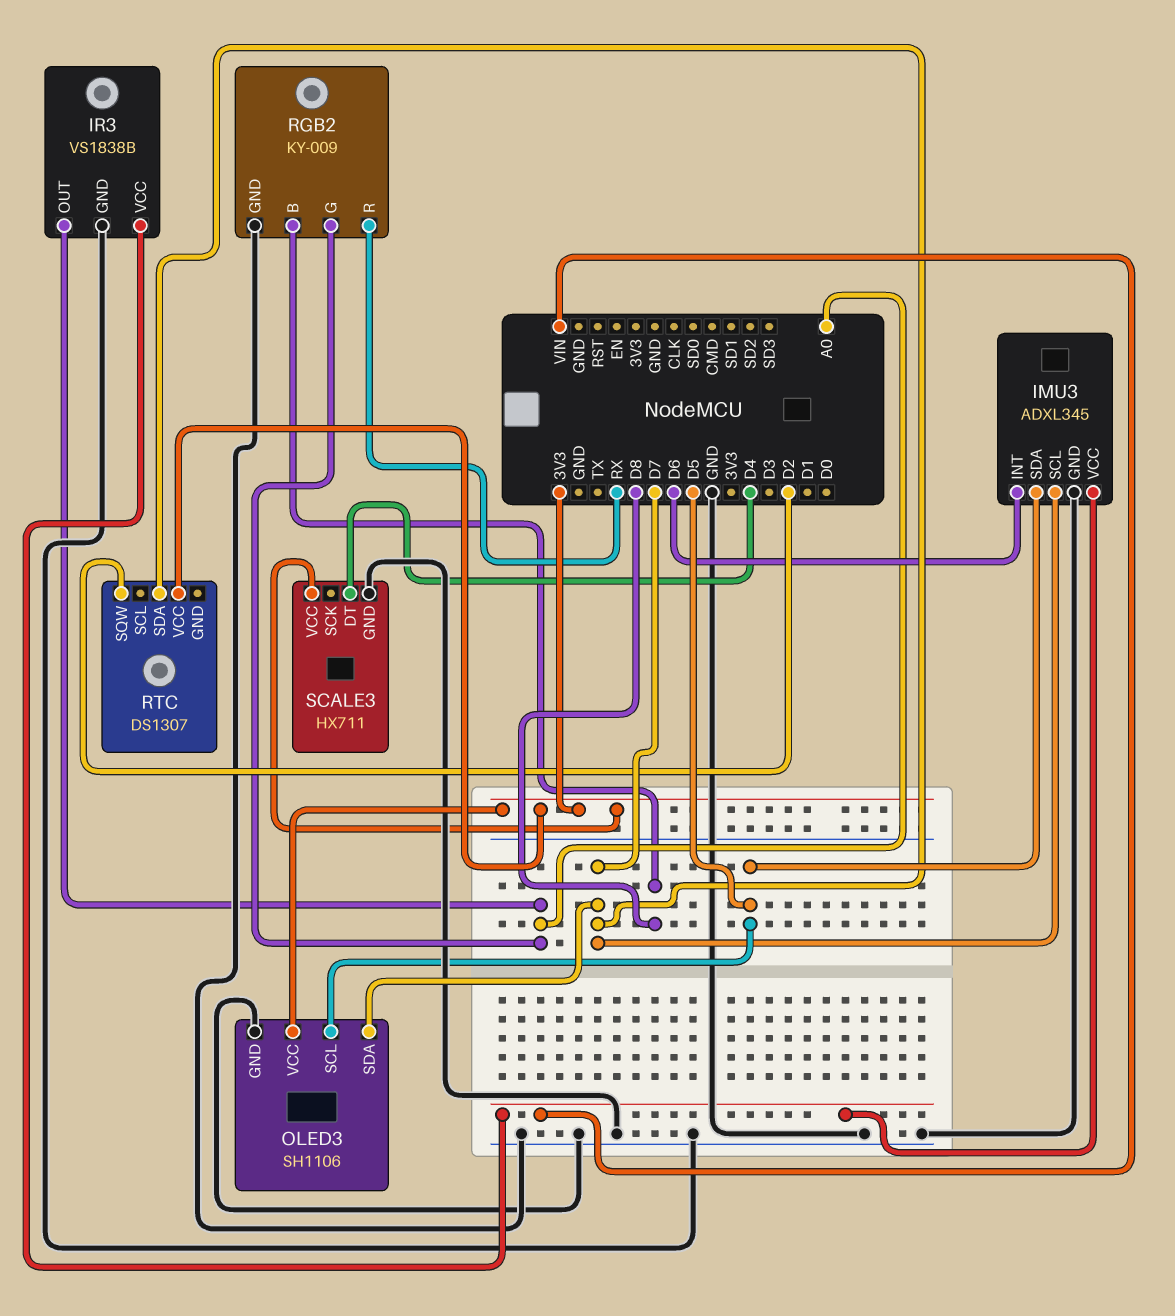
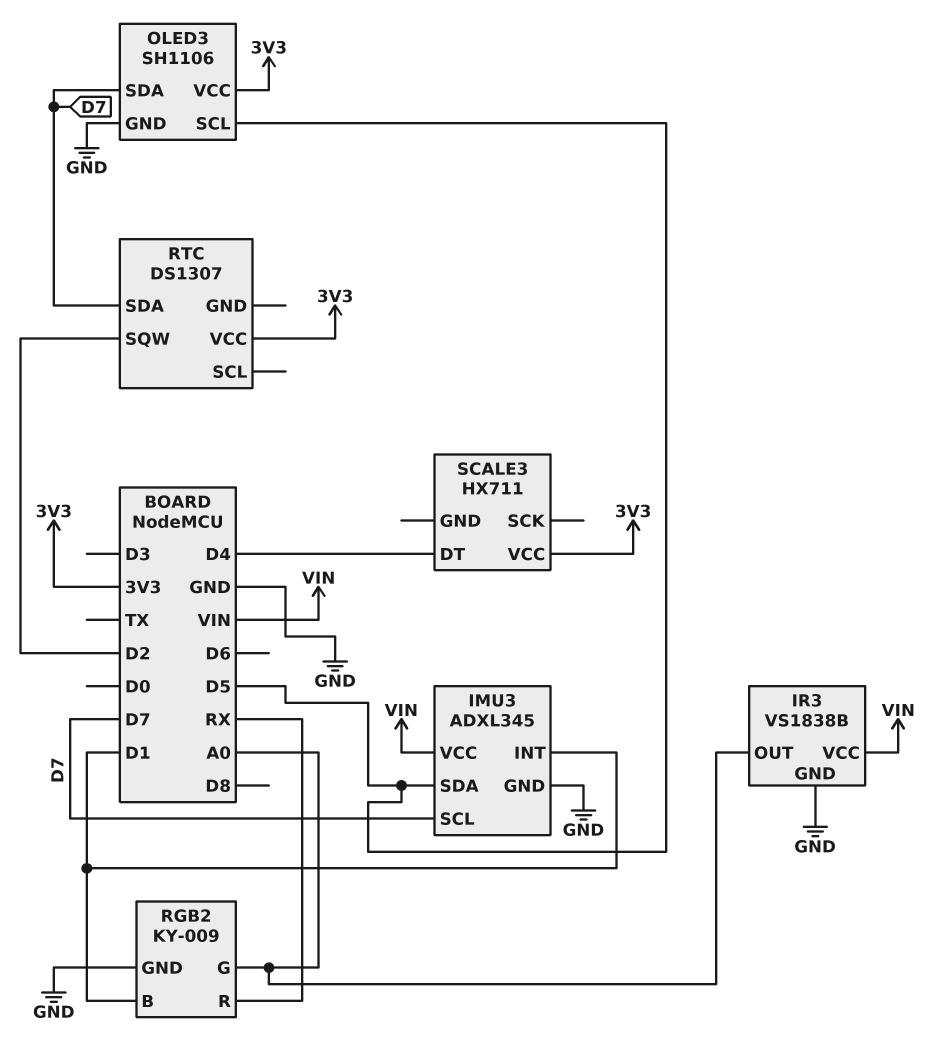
IMU3 pin INT: D6 -> D1
RGB2 pin B: D8 -> D1
SCALE3 pin GND: GND -> none

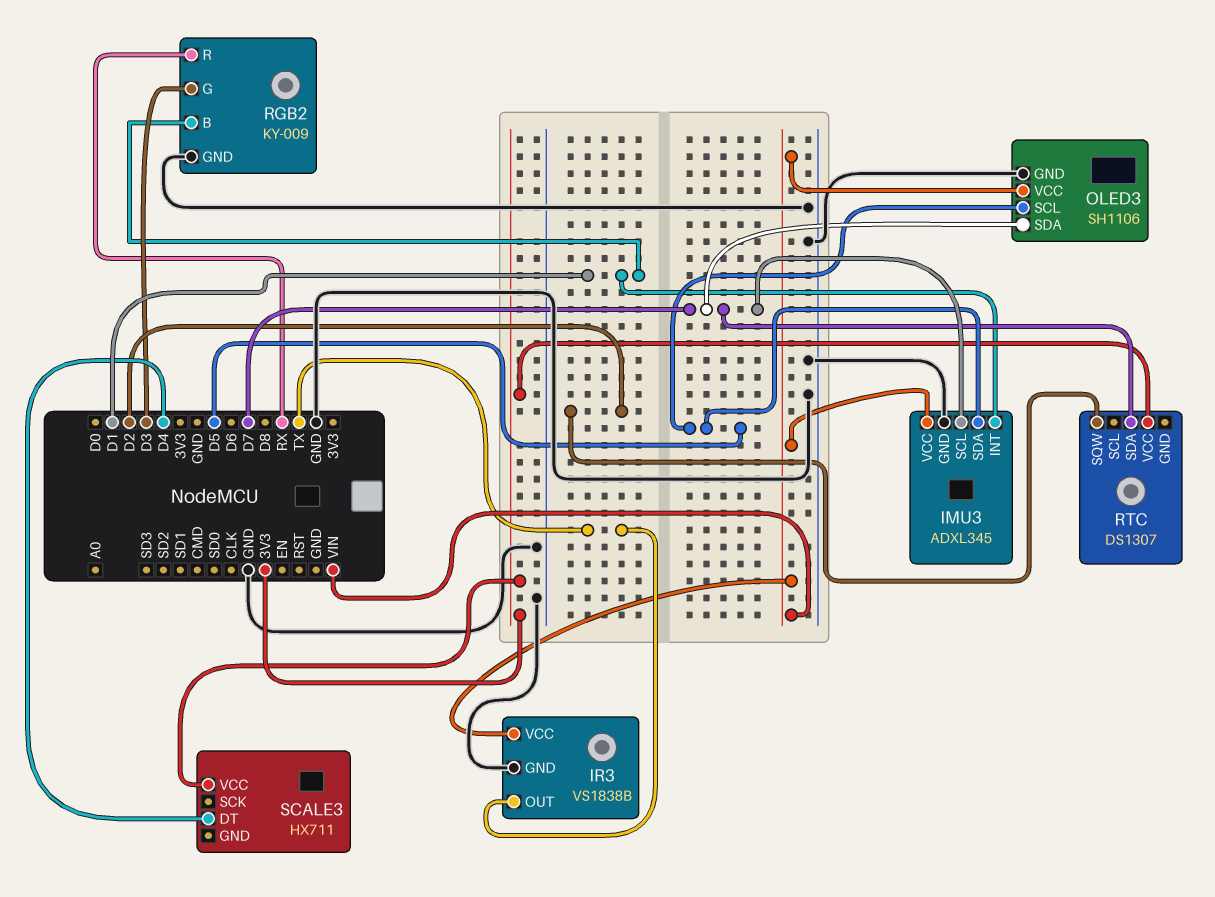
IR3 pin OUT: A0 -> TX
OLED3 pin VCC: 3V3 -> VIN
RGB2 pin G: A0 -> D3

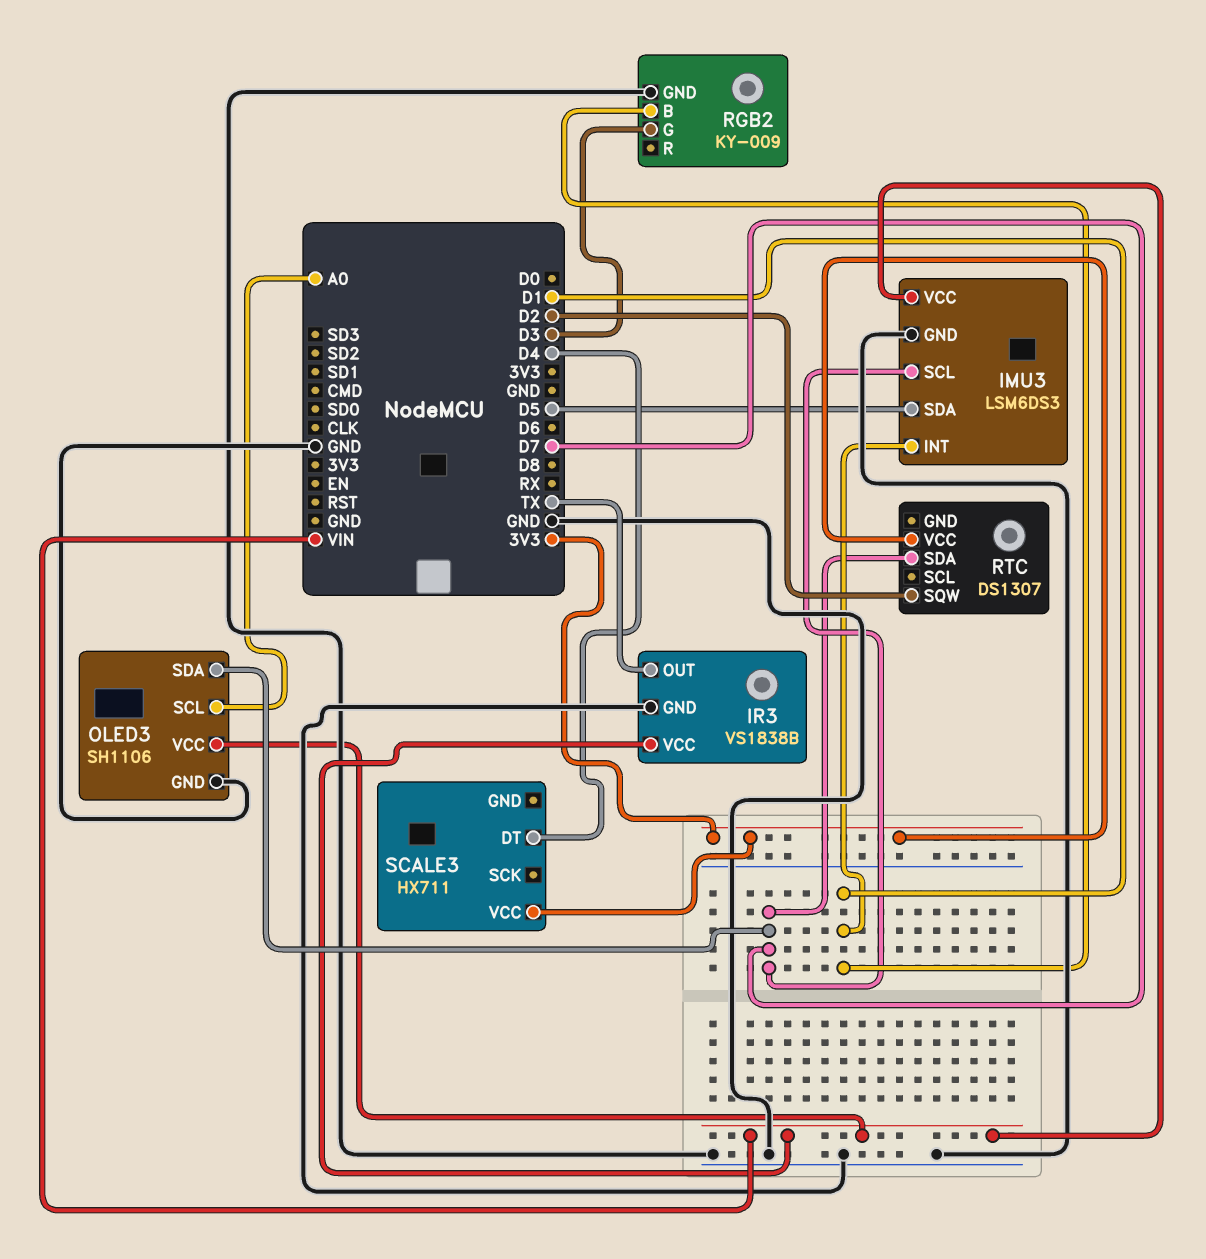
IMU3: ADXL345 -> LSM6DS3
OLED3 pin SCL: D5 -> A0
RGB2 pin R: RX -> none

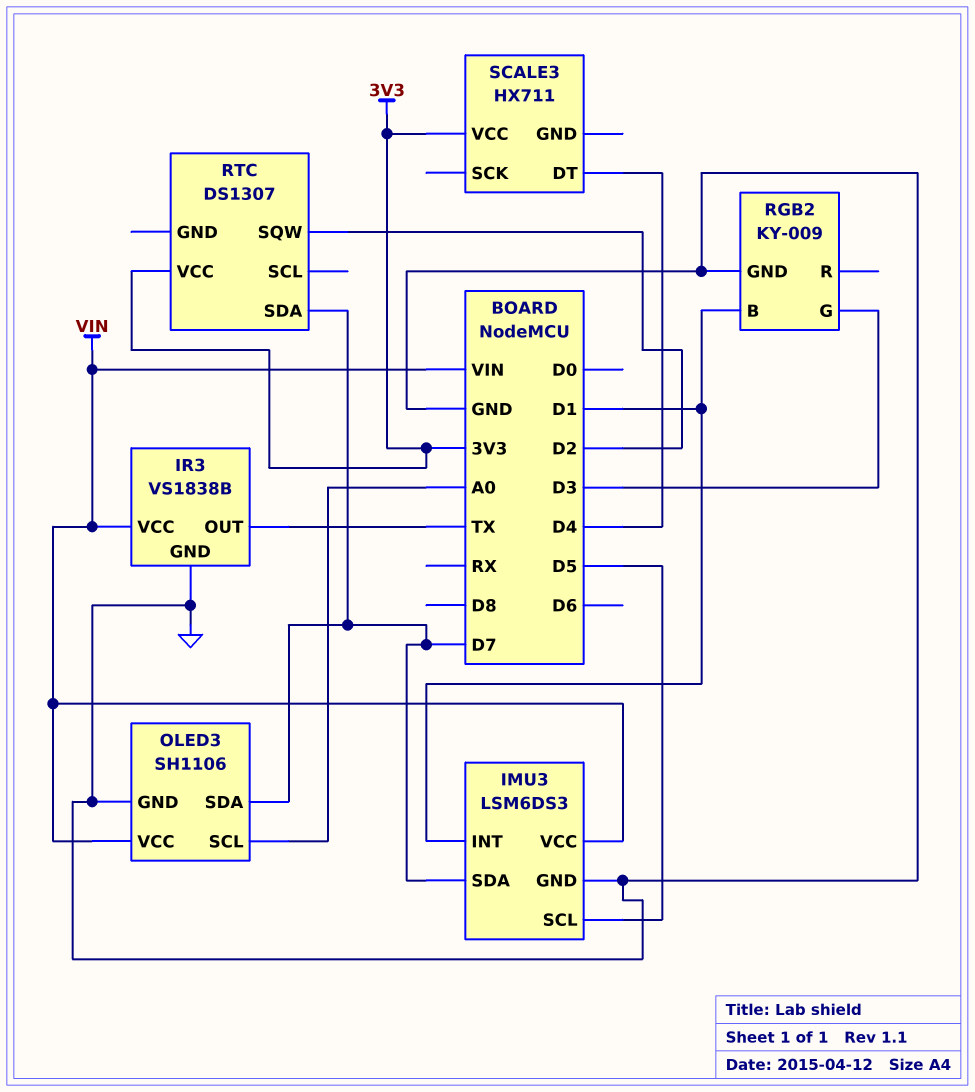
IMU3 pin SCL: D7 -> D5
IMU3 pin SDA: D5 -> D7

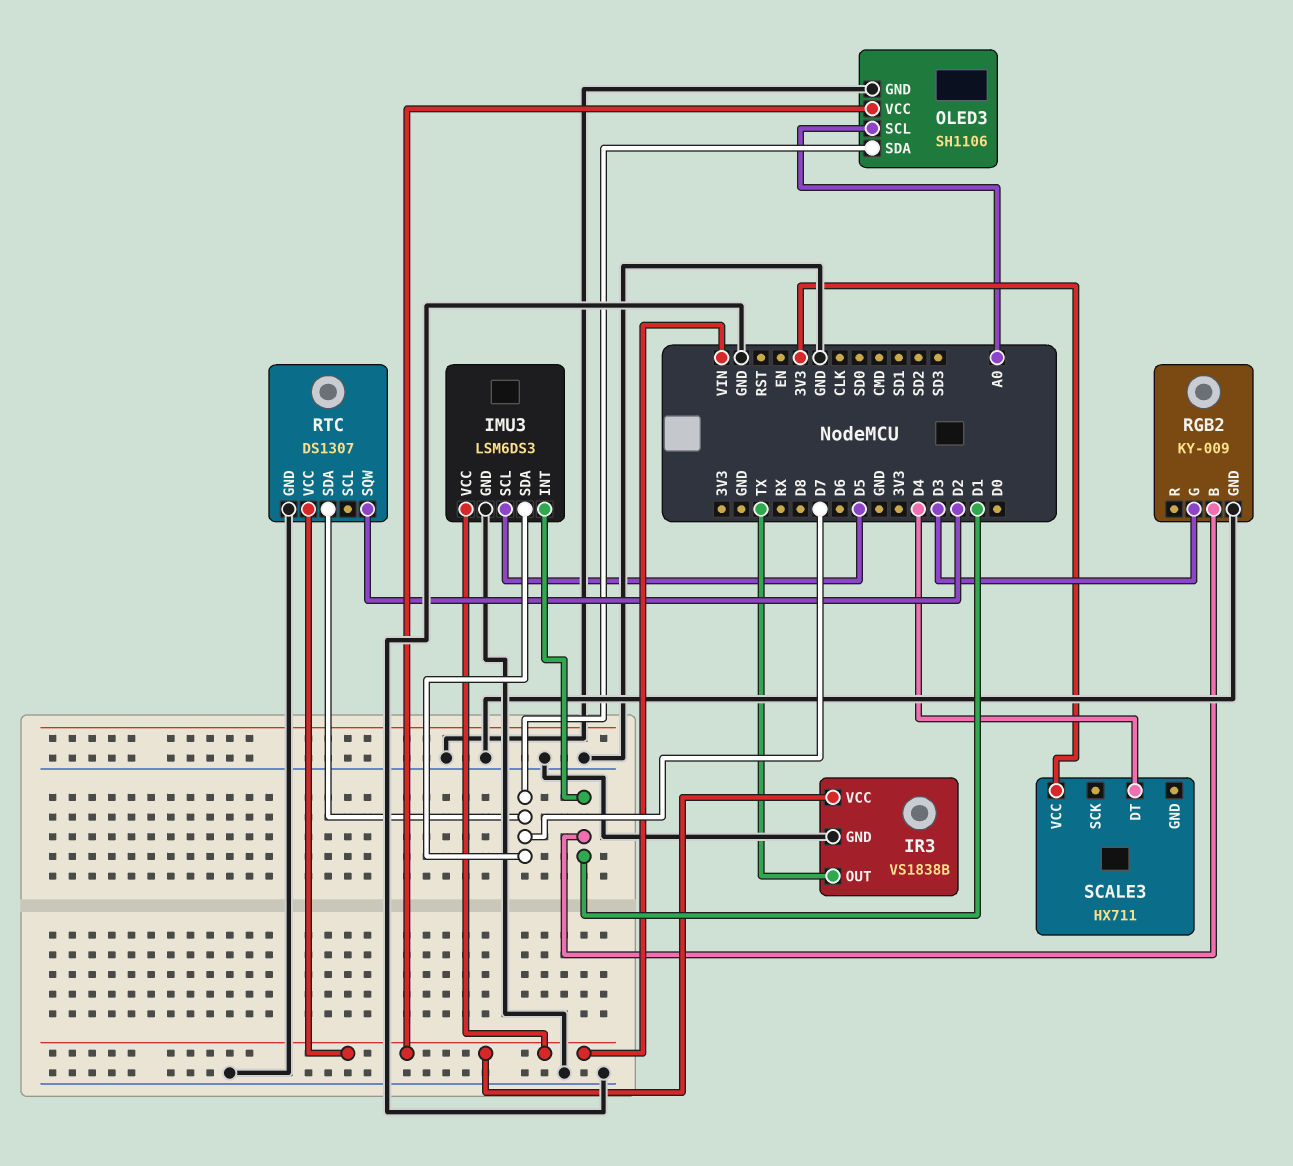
RTC pin GND: none -> GND
RTC pin VCC: 3V3 -> VIN

